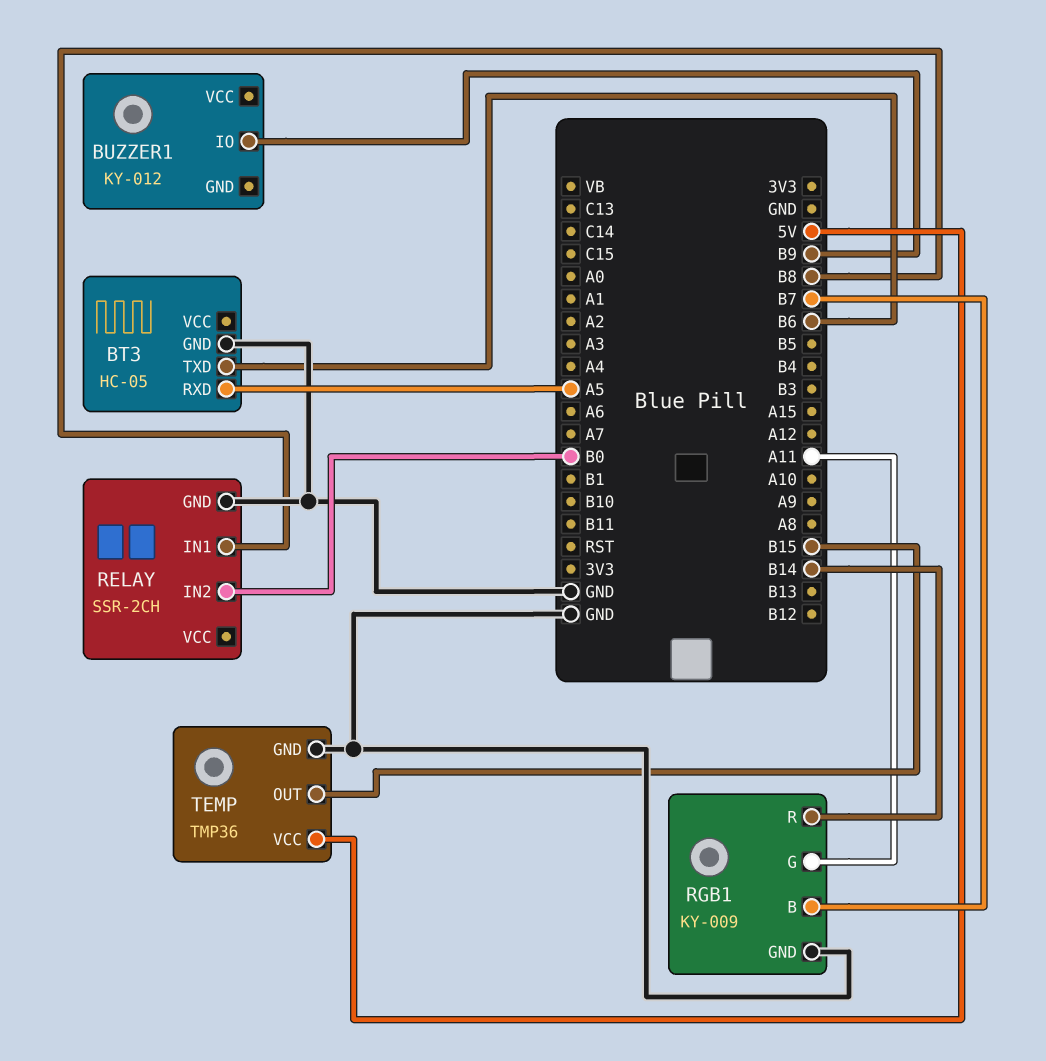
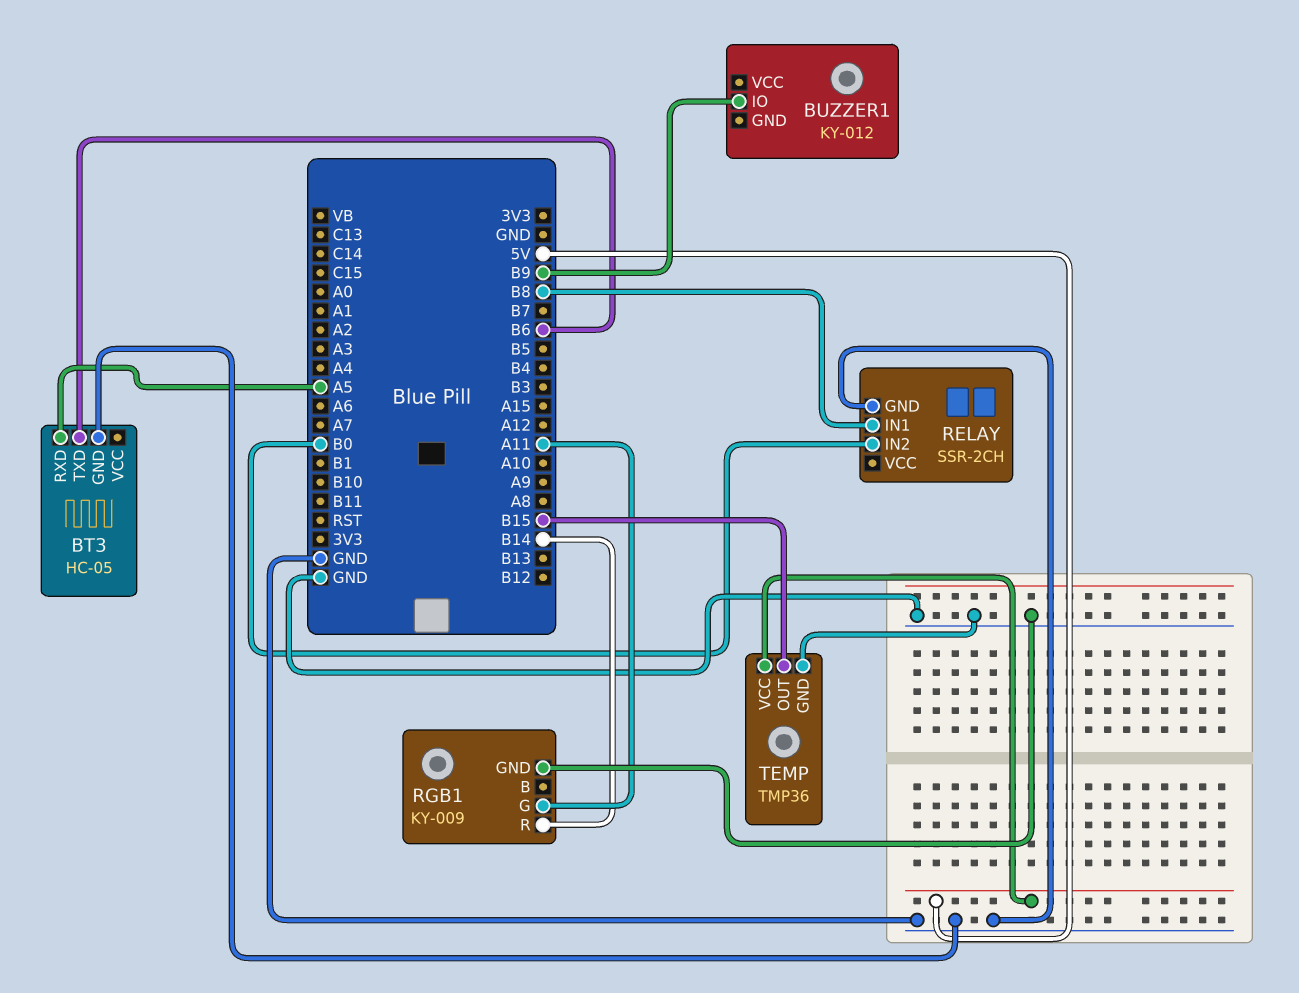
RGB1 pin B: B7 -> none

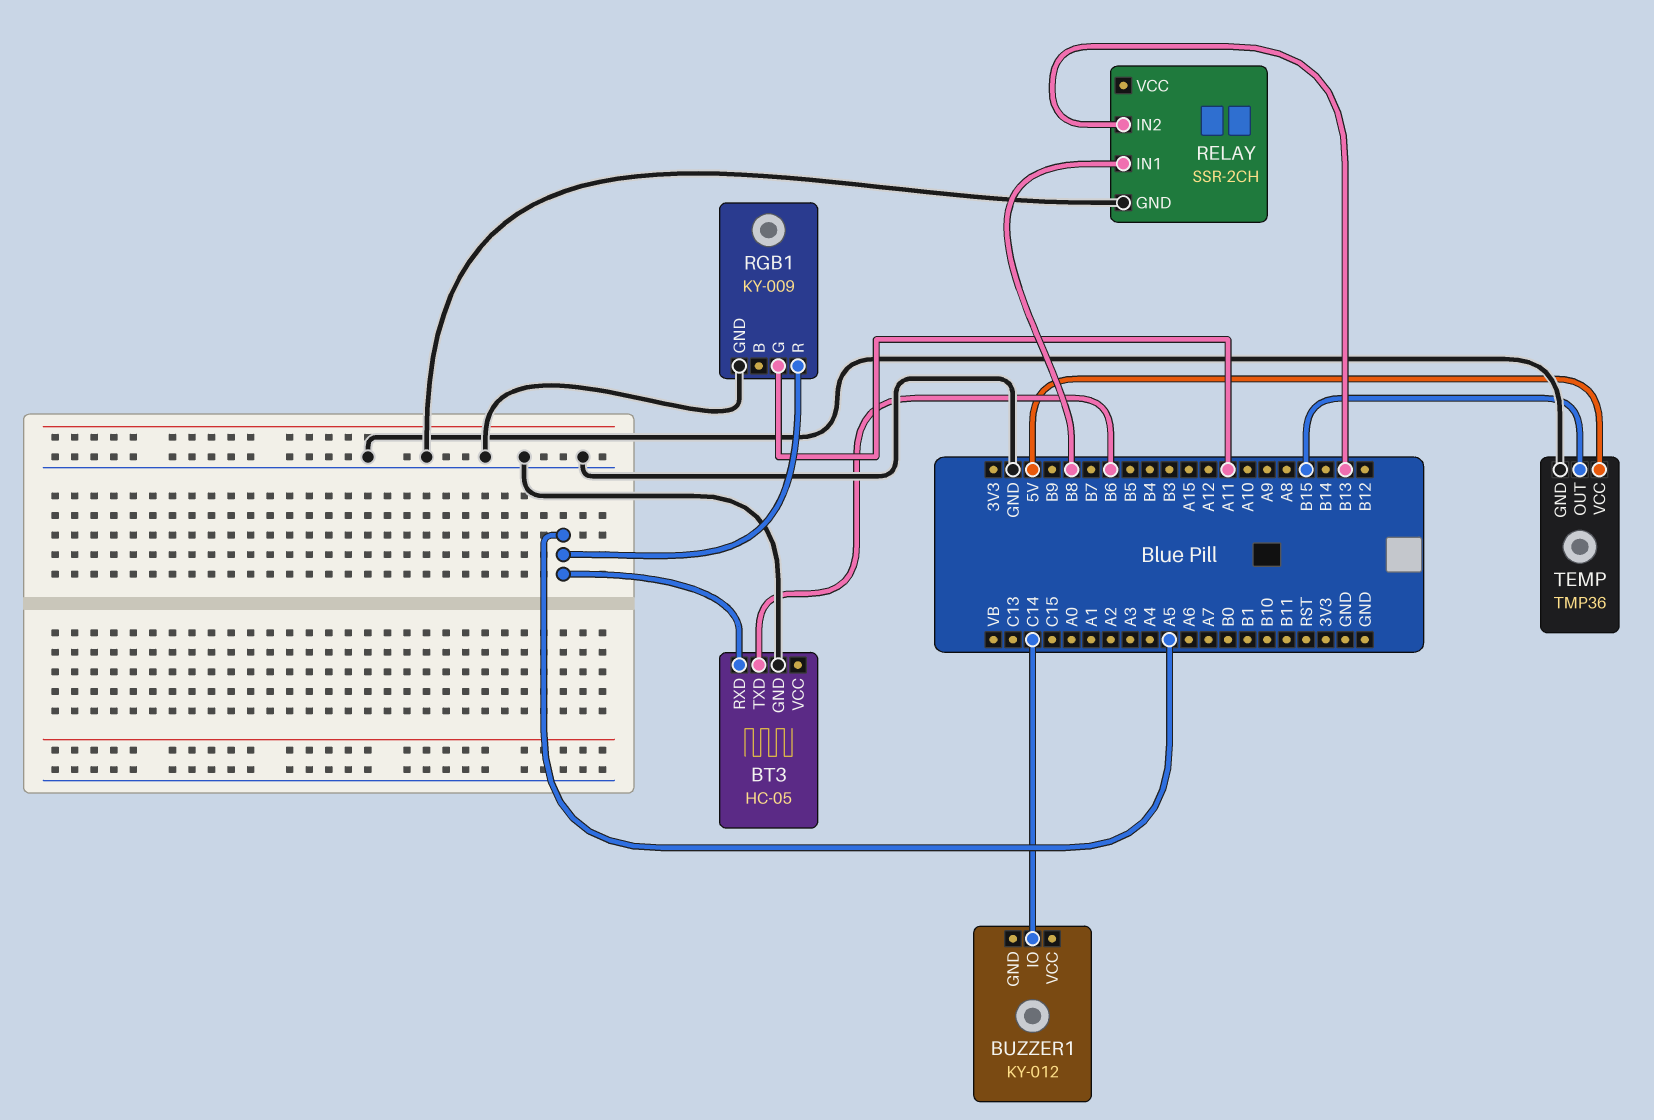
BUZZER1 pin IO: B9 -> C14
RELAY pin IN2: B0 -> B13
RGB1 pin R: B14 -> A5

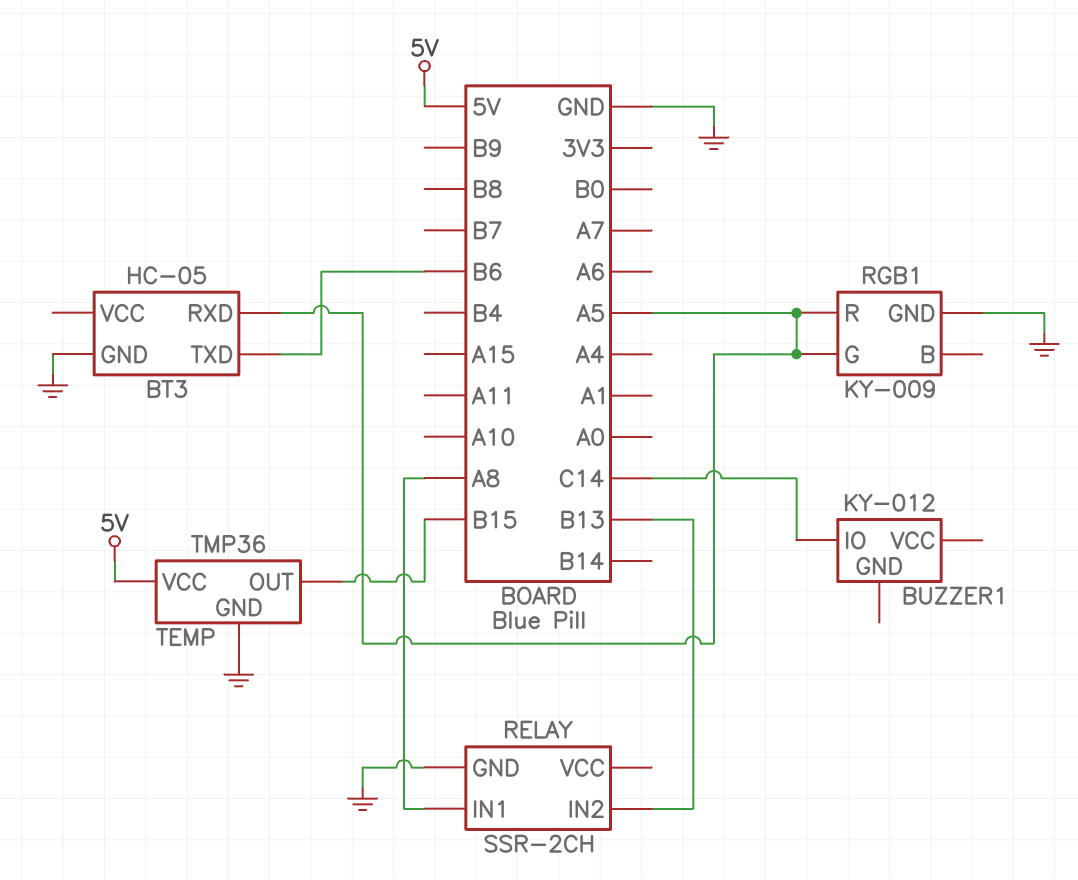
RELAY pin IN1: B8 -> A8
RGB1 pin G: A11 -> A5

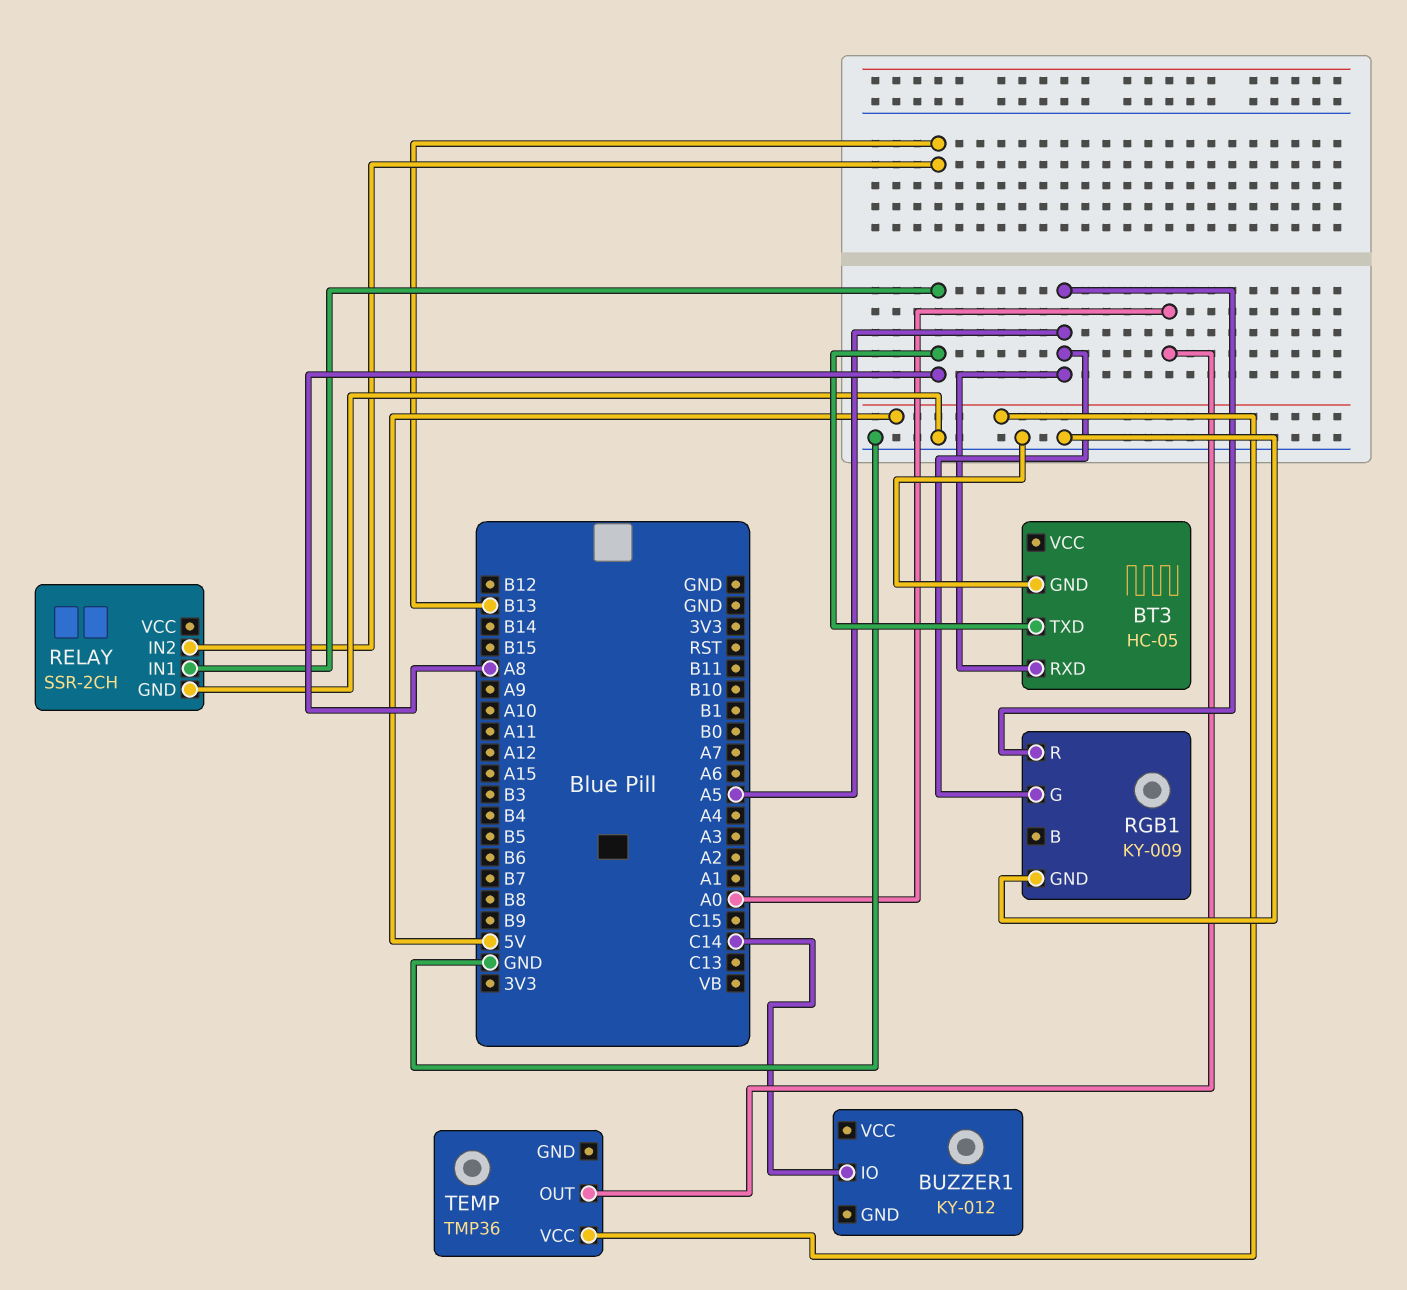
BT3 pin TXD: B6 -> A8
TEMP pin GND: GND -> none
TEMP pin OUT: B15 -> A0

